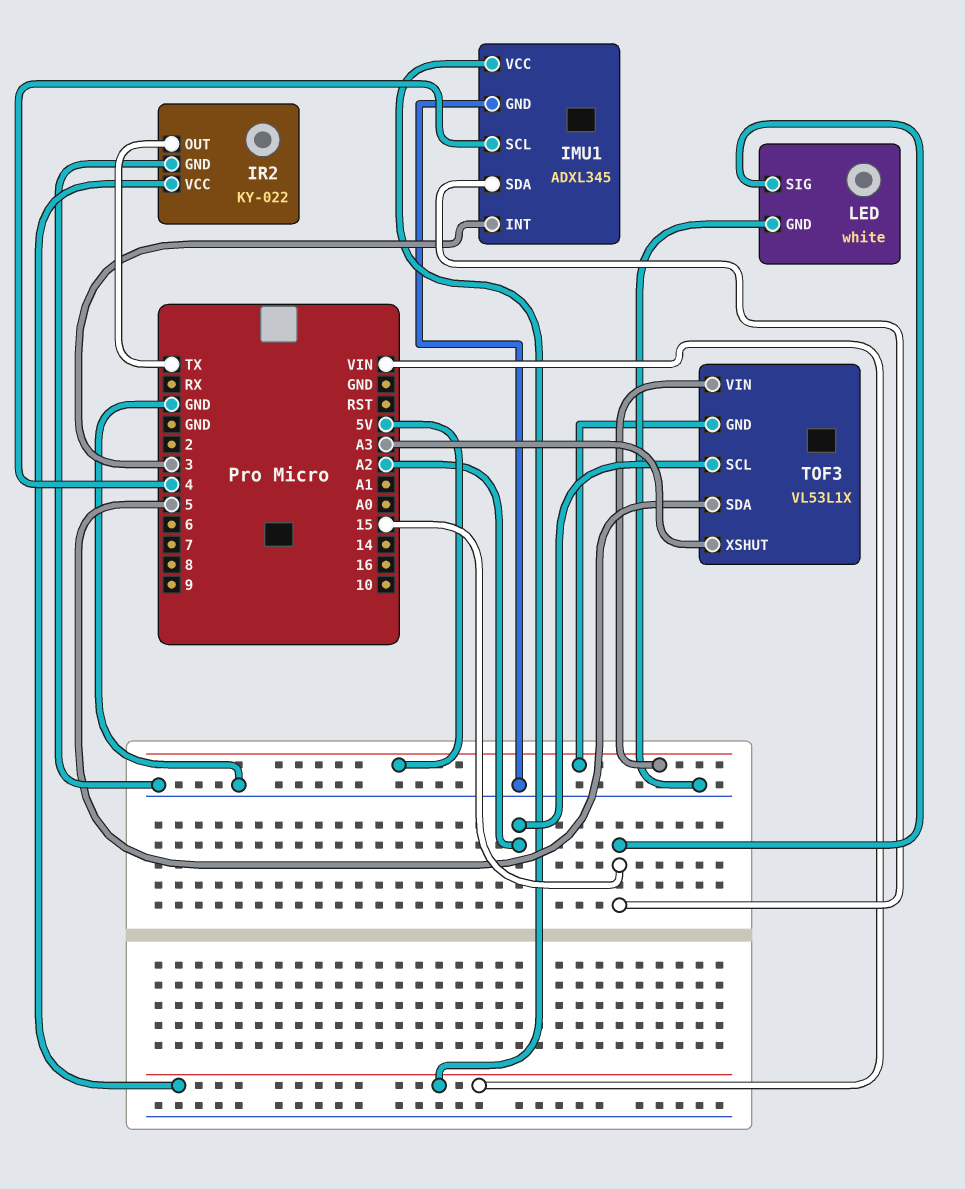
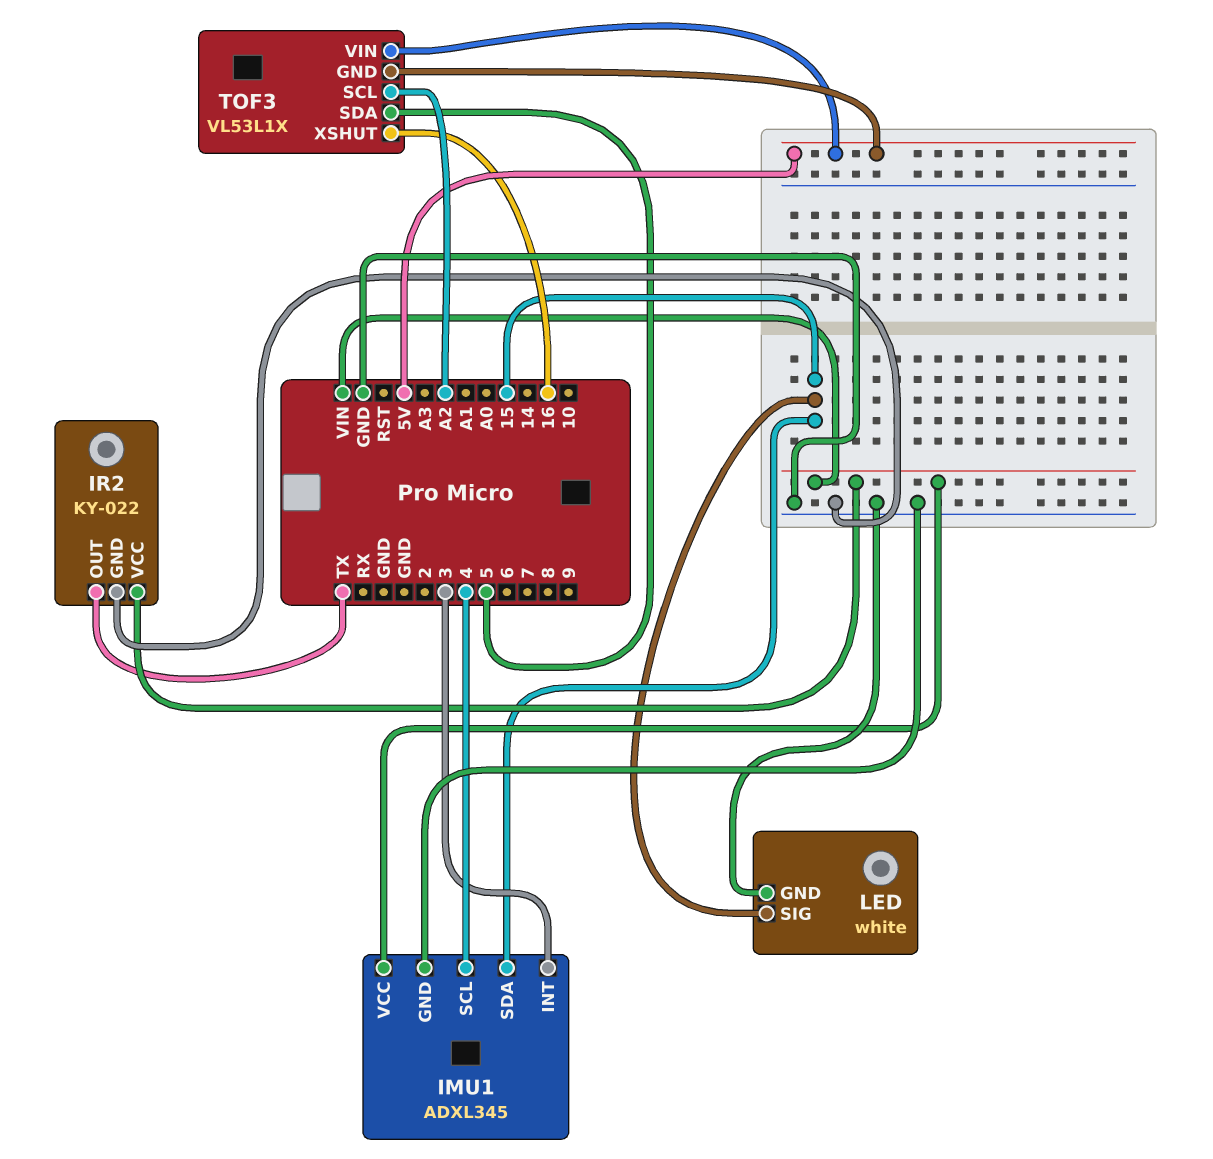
TOF3 pin XSHUT: A3 -> 16

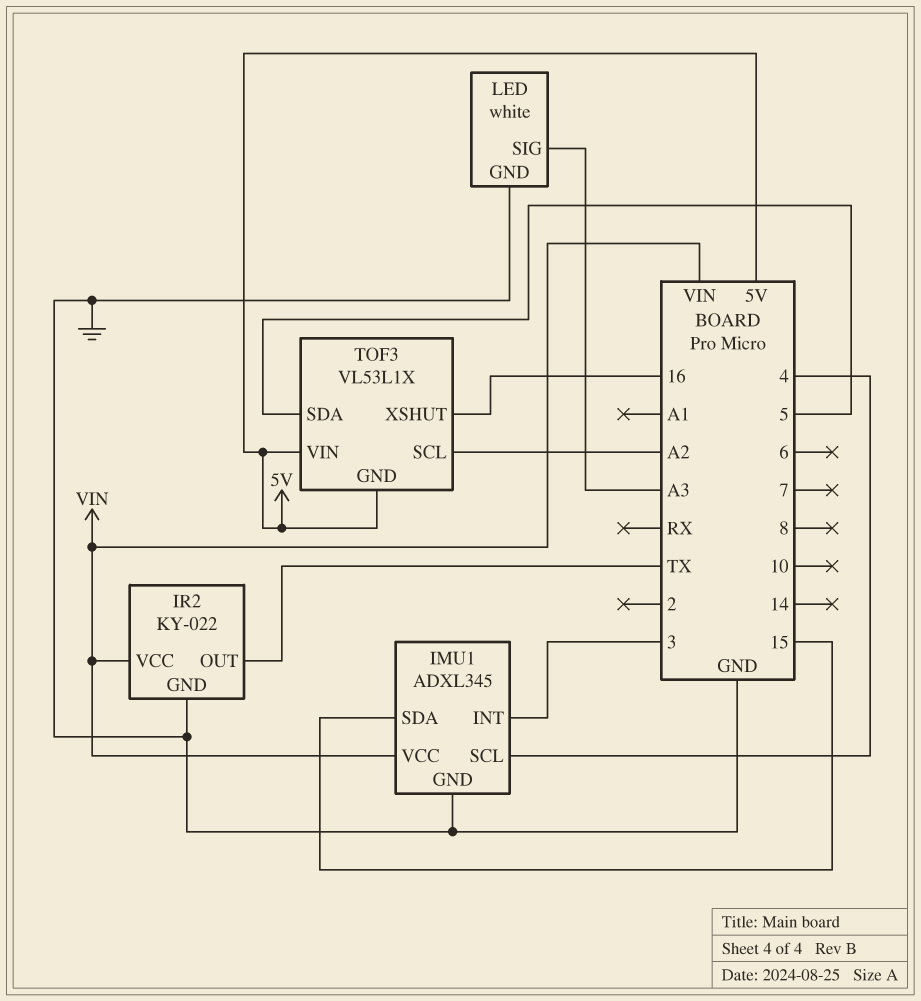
LED pin SIG: 15 -> A3

